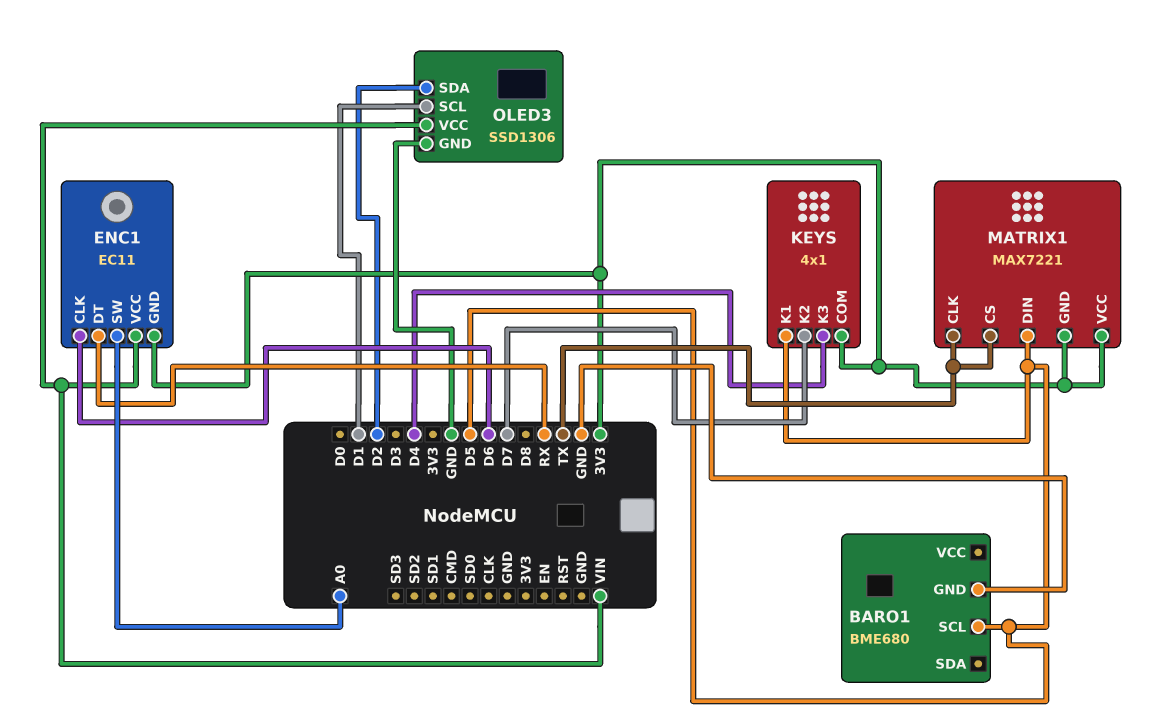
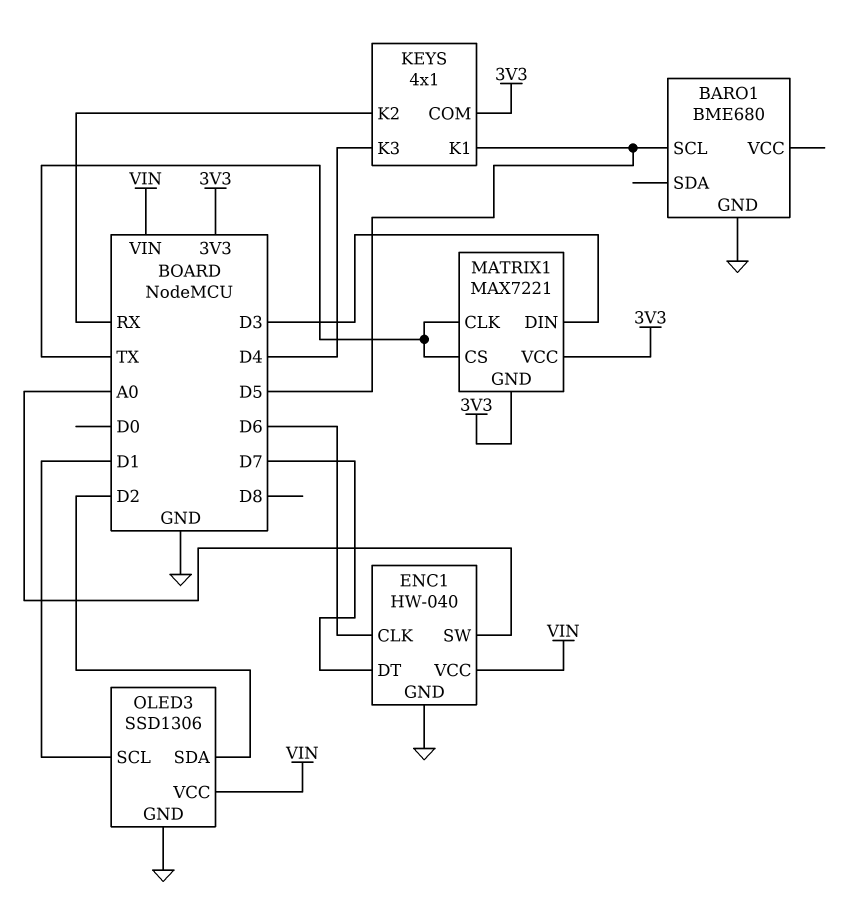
ENC1: EC11 -> HW-040
ENC1 pin DT: RX -> D7
ENC1 pin GND: 3V3 -> GND
KEYS pin K2: D7 -> RX
MATRIX1 pin DIN: D5 -> D3

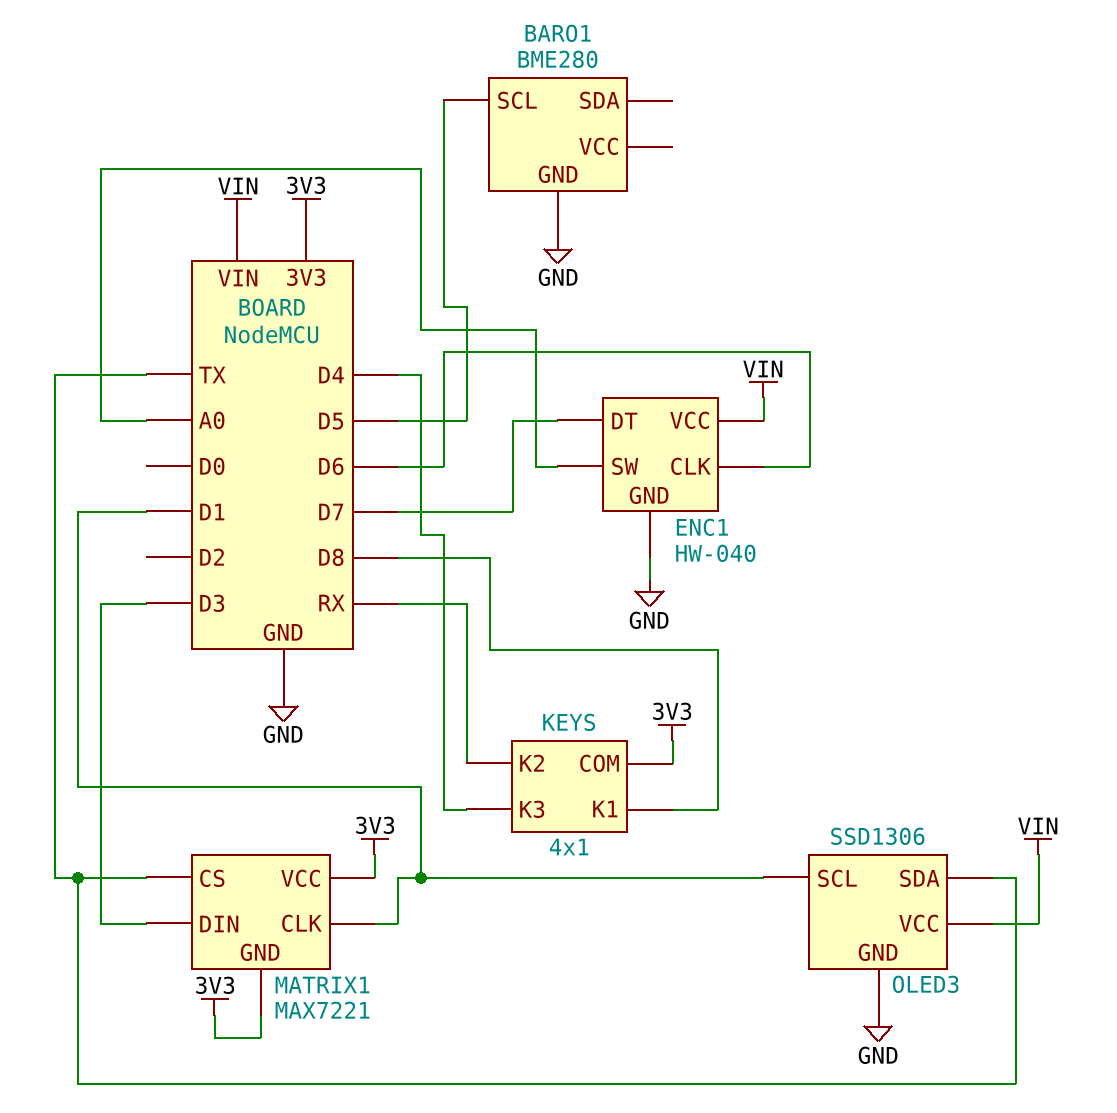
BARO1: BME680 -> BME280
KEYS pin K1: D5 -> D8
MATRIX1 pin CLK: TX -> D1
OLED3 pin SDA: D2 -> TX

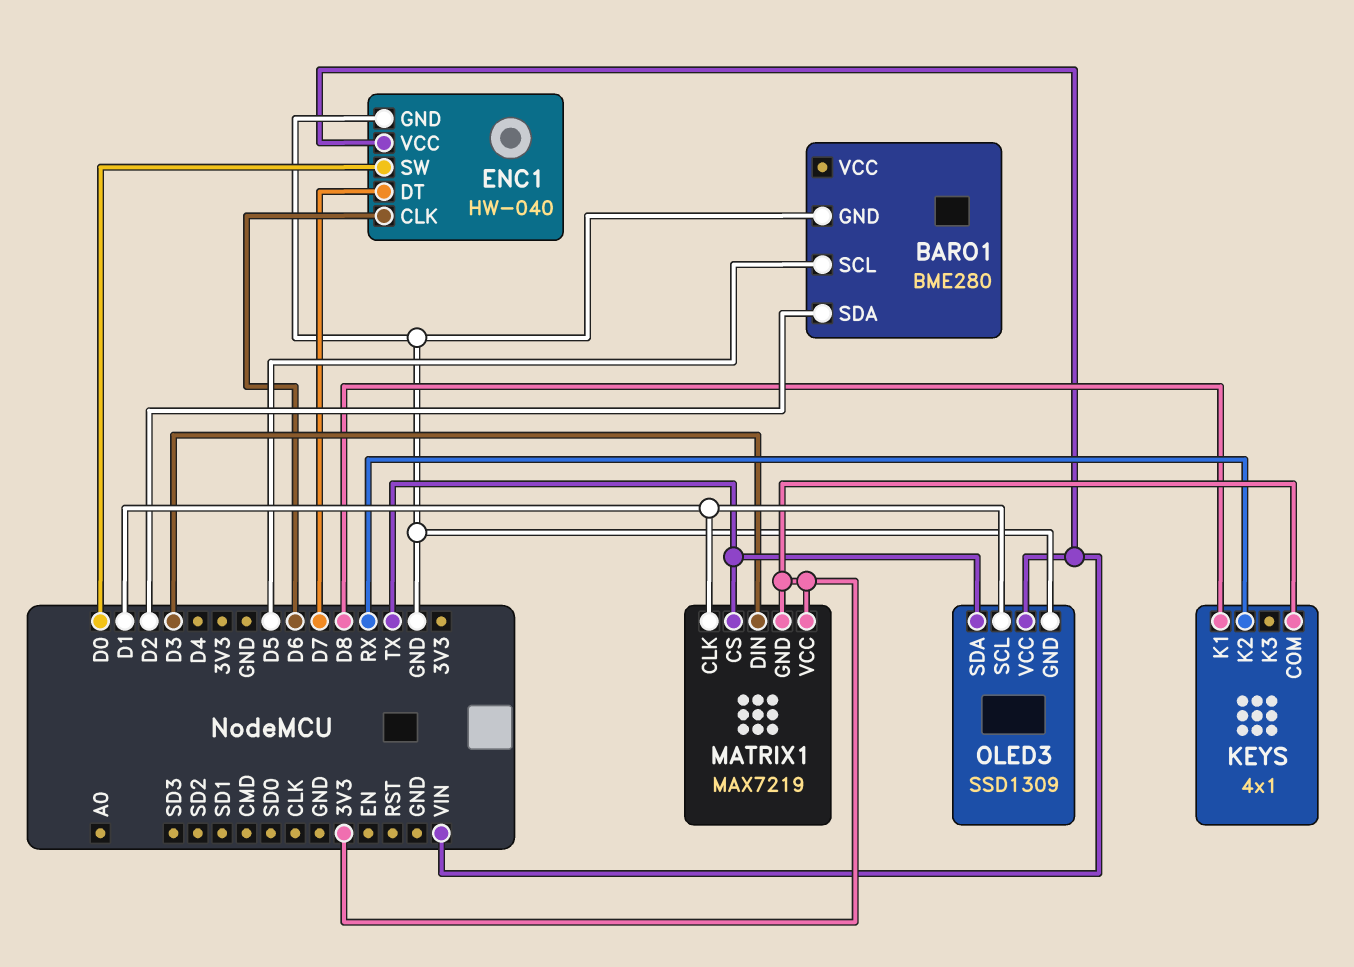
BARO1 pin SDA: none -> D2
ENC1 pin SW: A0 -> D0
KEYS pin K3: D4 -> none
MATRIX1: MAX7221 -> MAX7219
OLED3: SSD1306 -> SSD1309

